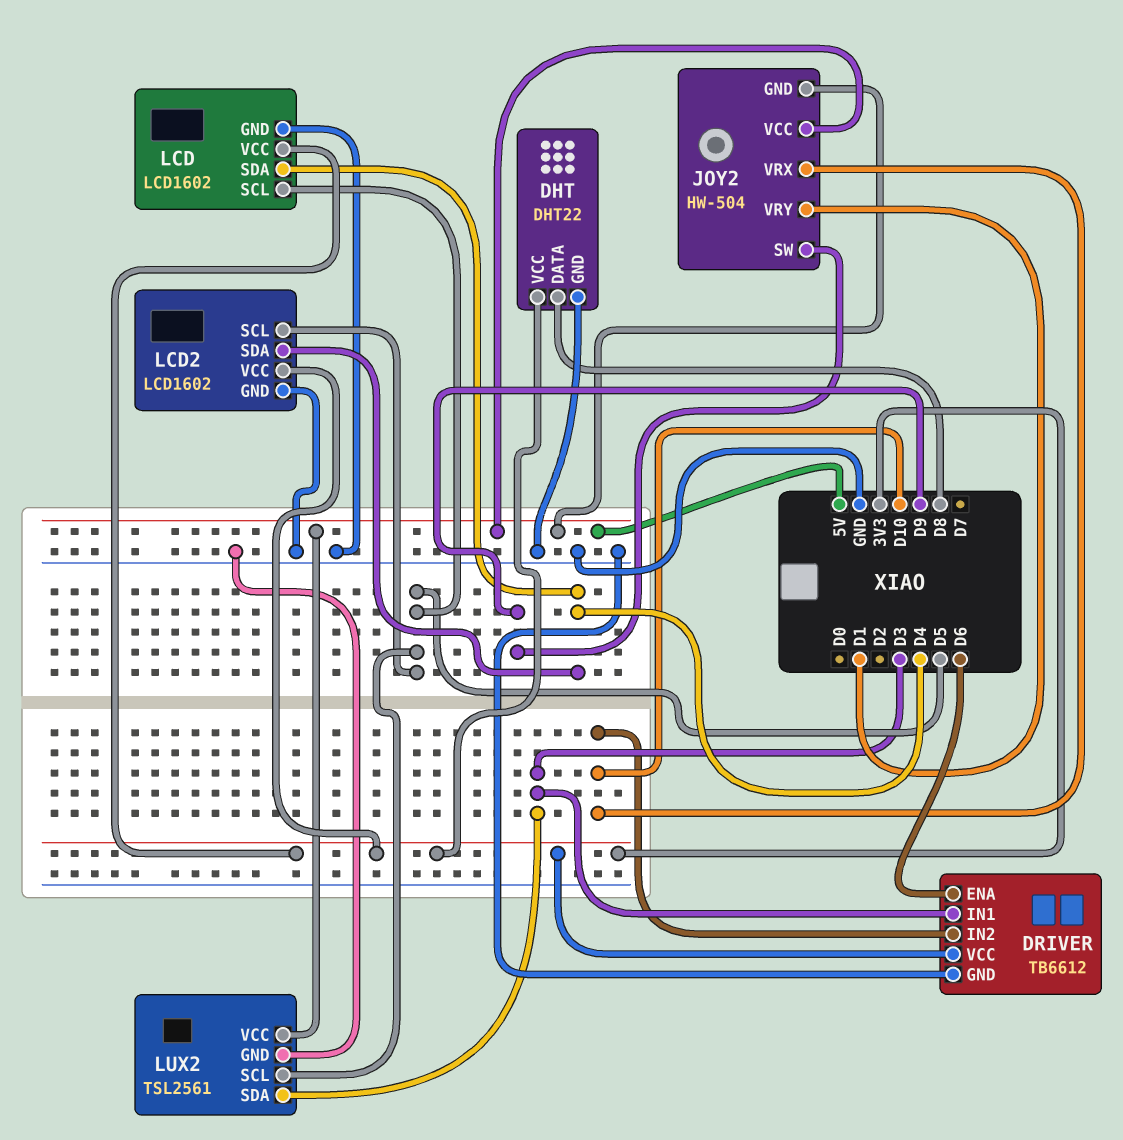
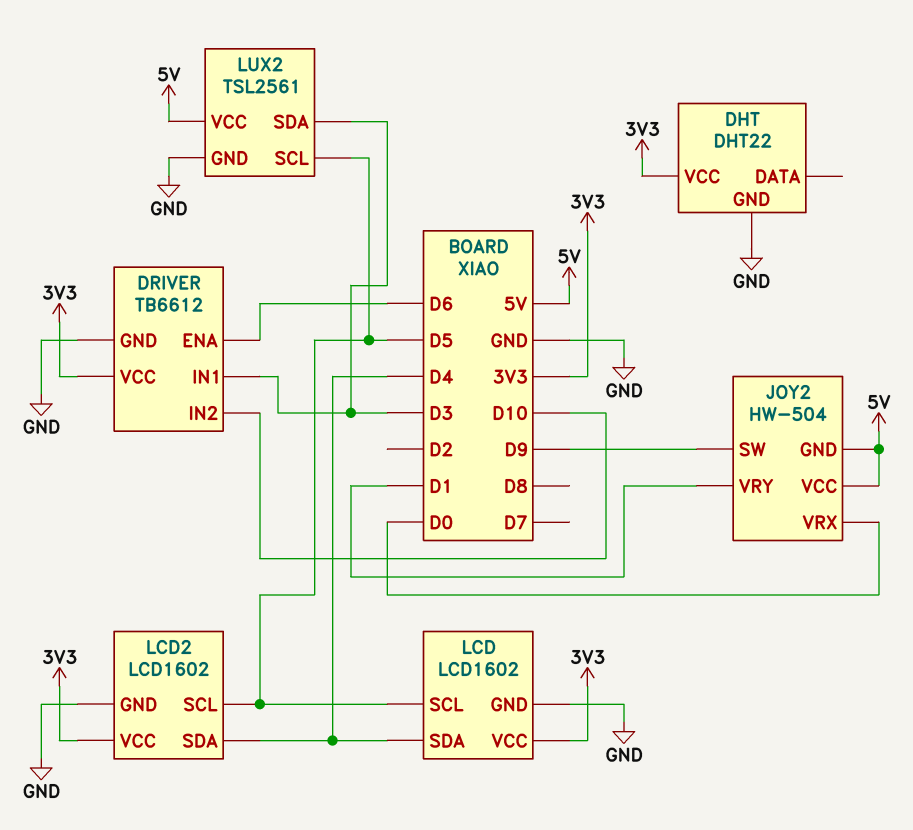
DHT pin DATA: D8 -> none
JOY2 pin VRX: D10 -> D0

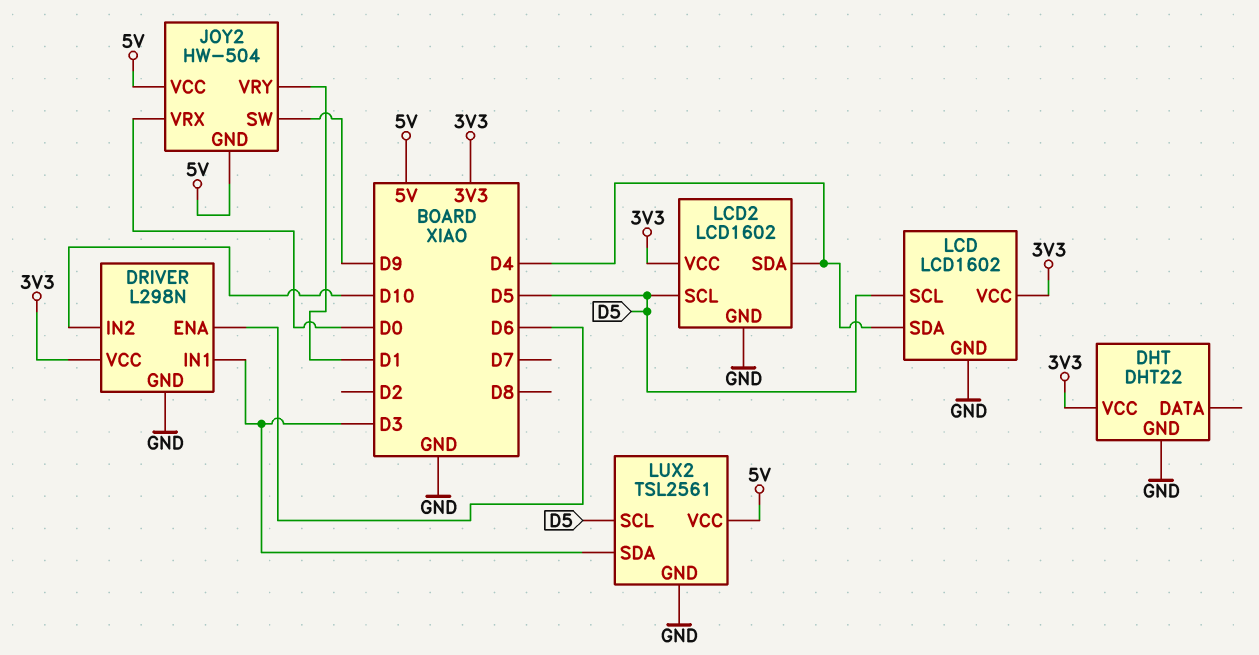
DRIVER: TB6612 -> L298N

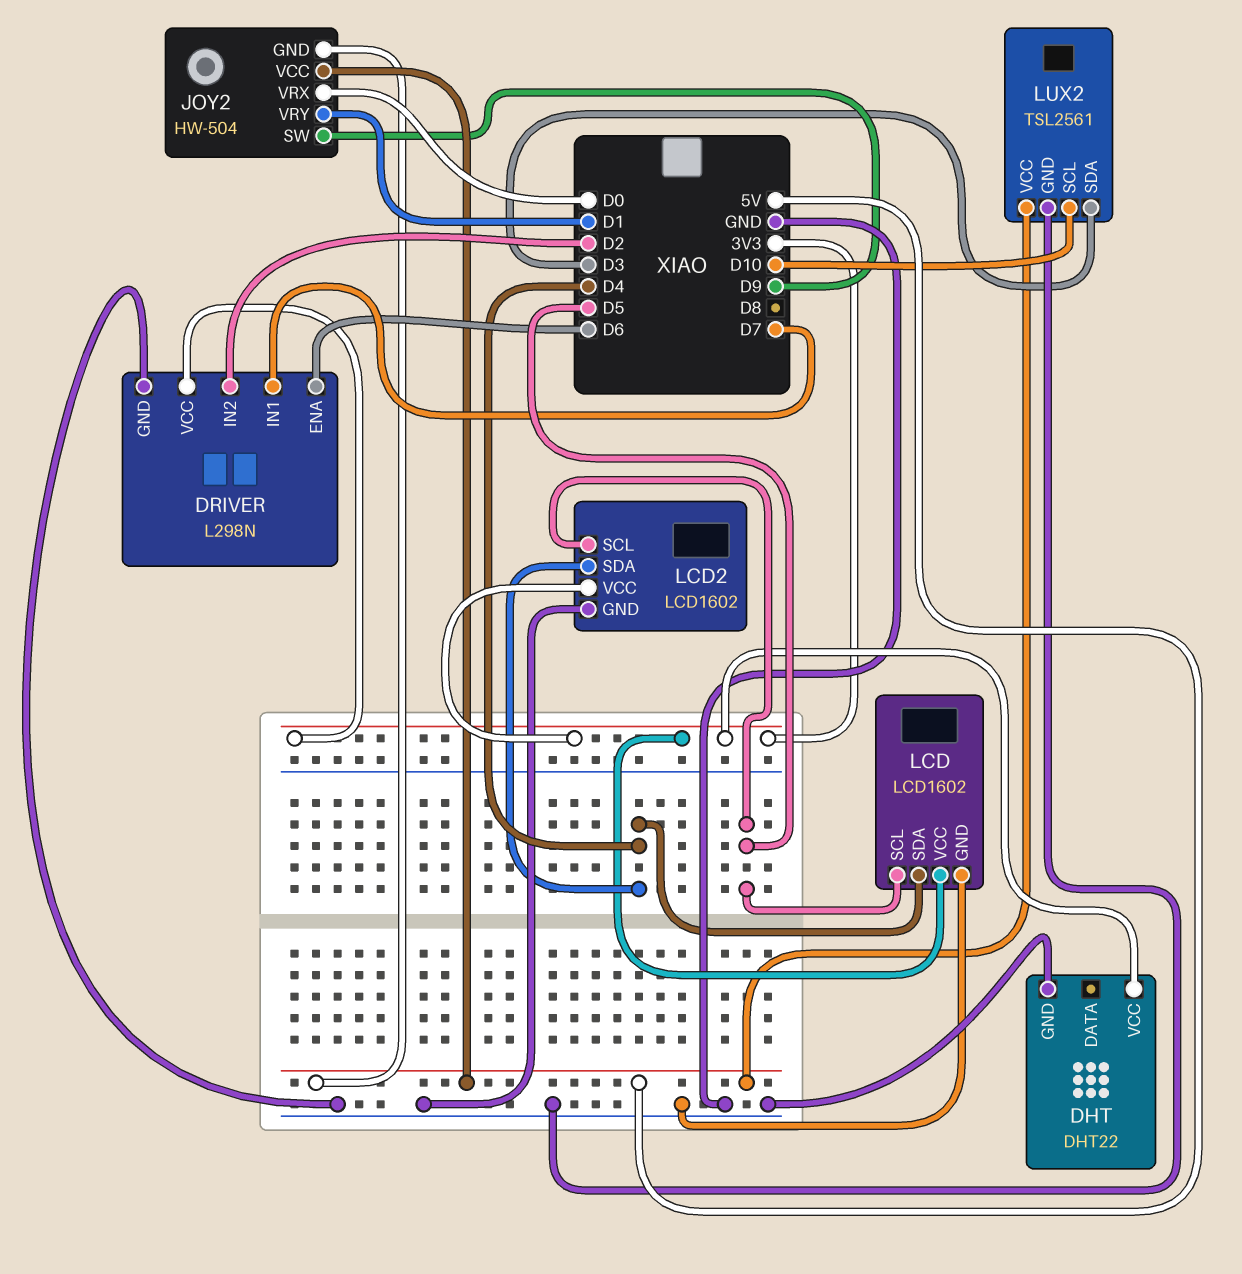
DRIVER pin IN1: D3 -> D7
DRIVER pin IN2: D10 -> D2
LUX2 pin SCL: D5 -> D10

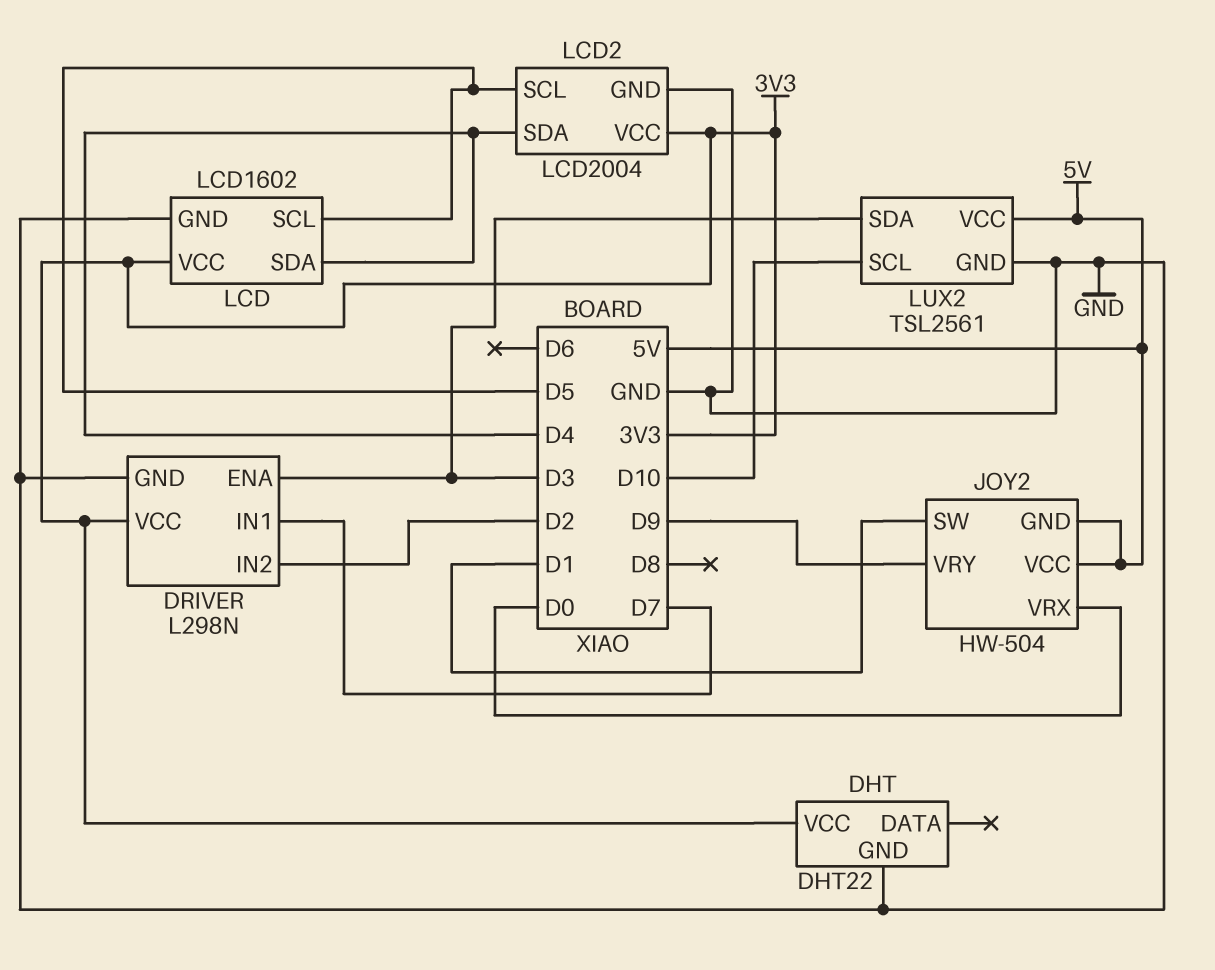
DRIVER pin ENA: D6 -> D3
JOY2 pin SW: D9 -> D1
JOY2 pin VRY: D1 -> D9
LCD2: LCD1602 -> LCD2004

